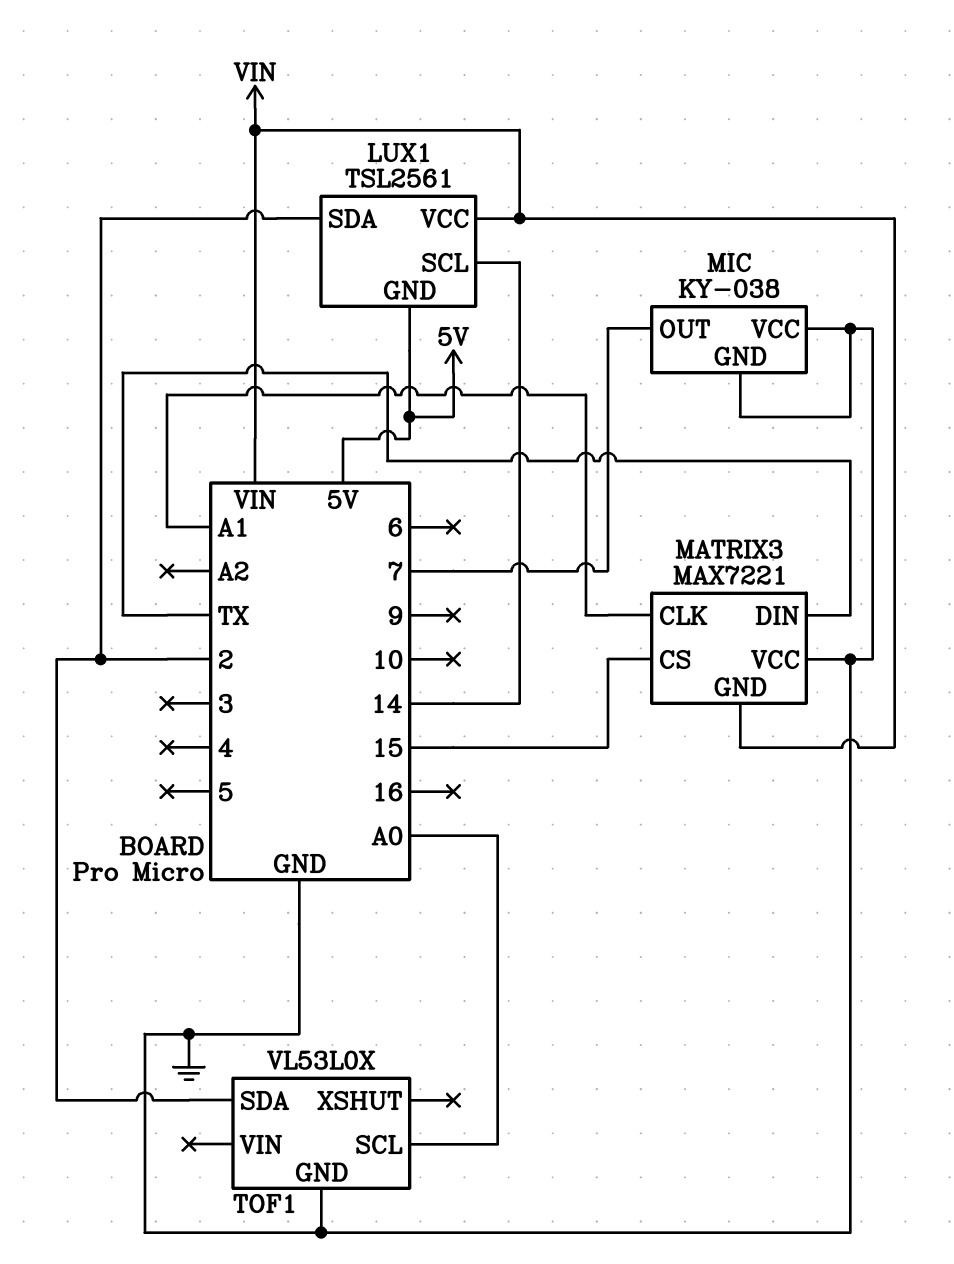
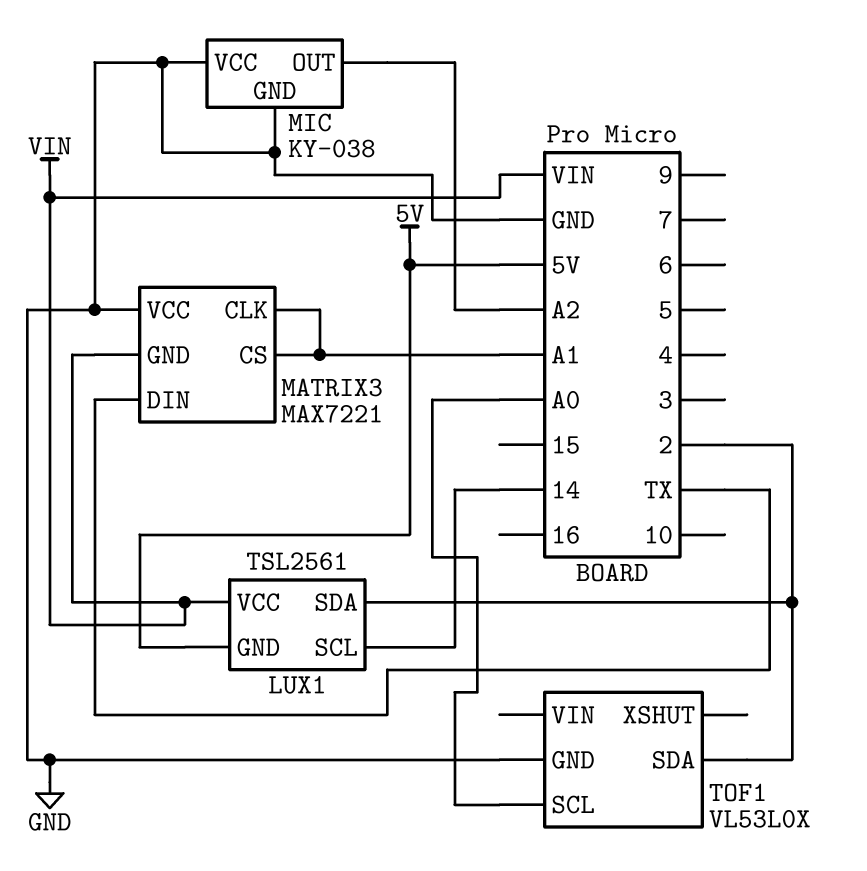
MATRIX3 pin CS: 15 -> A1
MIC pin OUT: 7 -> A2

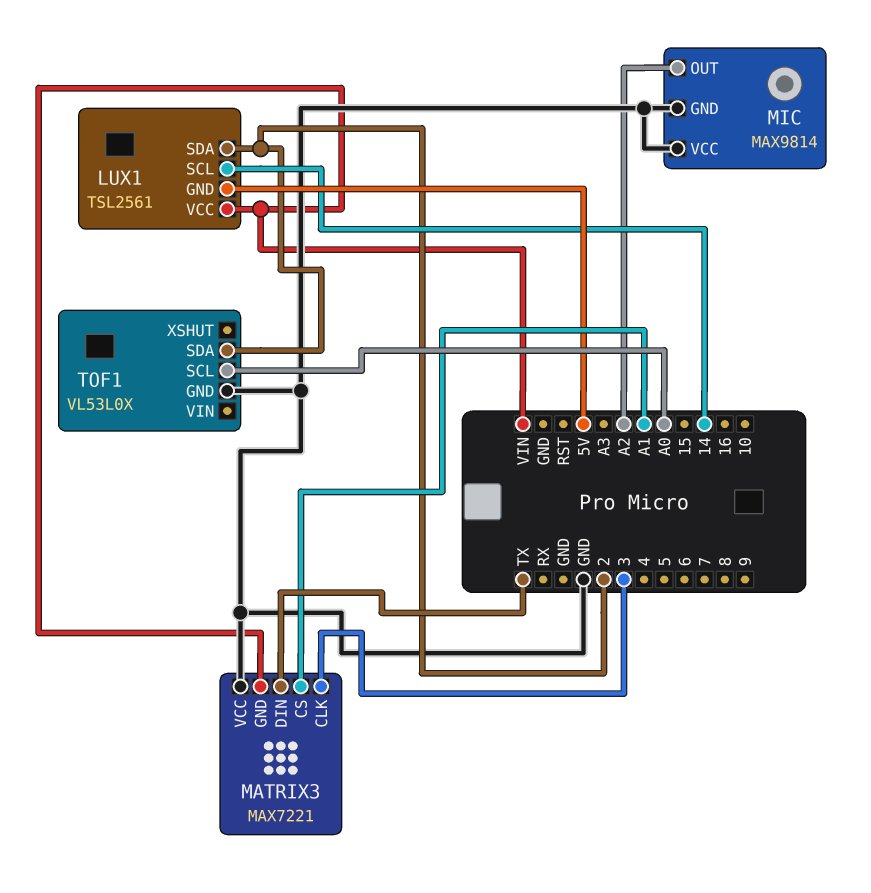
MATRIX3 pin CLK: A1 -> 3
MIC: KY-038 -> MAX9814

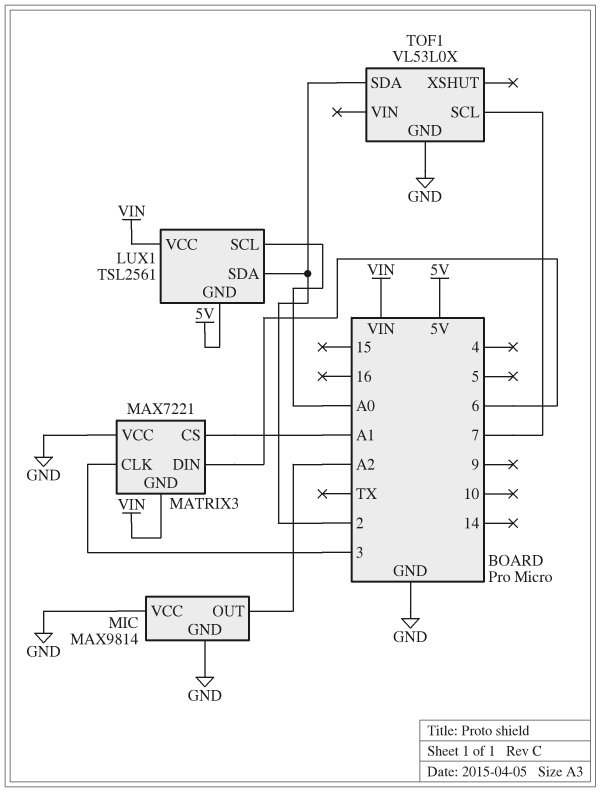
LUX1 pin SCL: 14 -> A0
MATRIX3 pin DIN: TX -> 6
TOF1 pin SCL: A0 -> 7

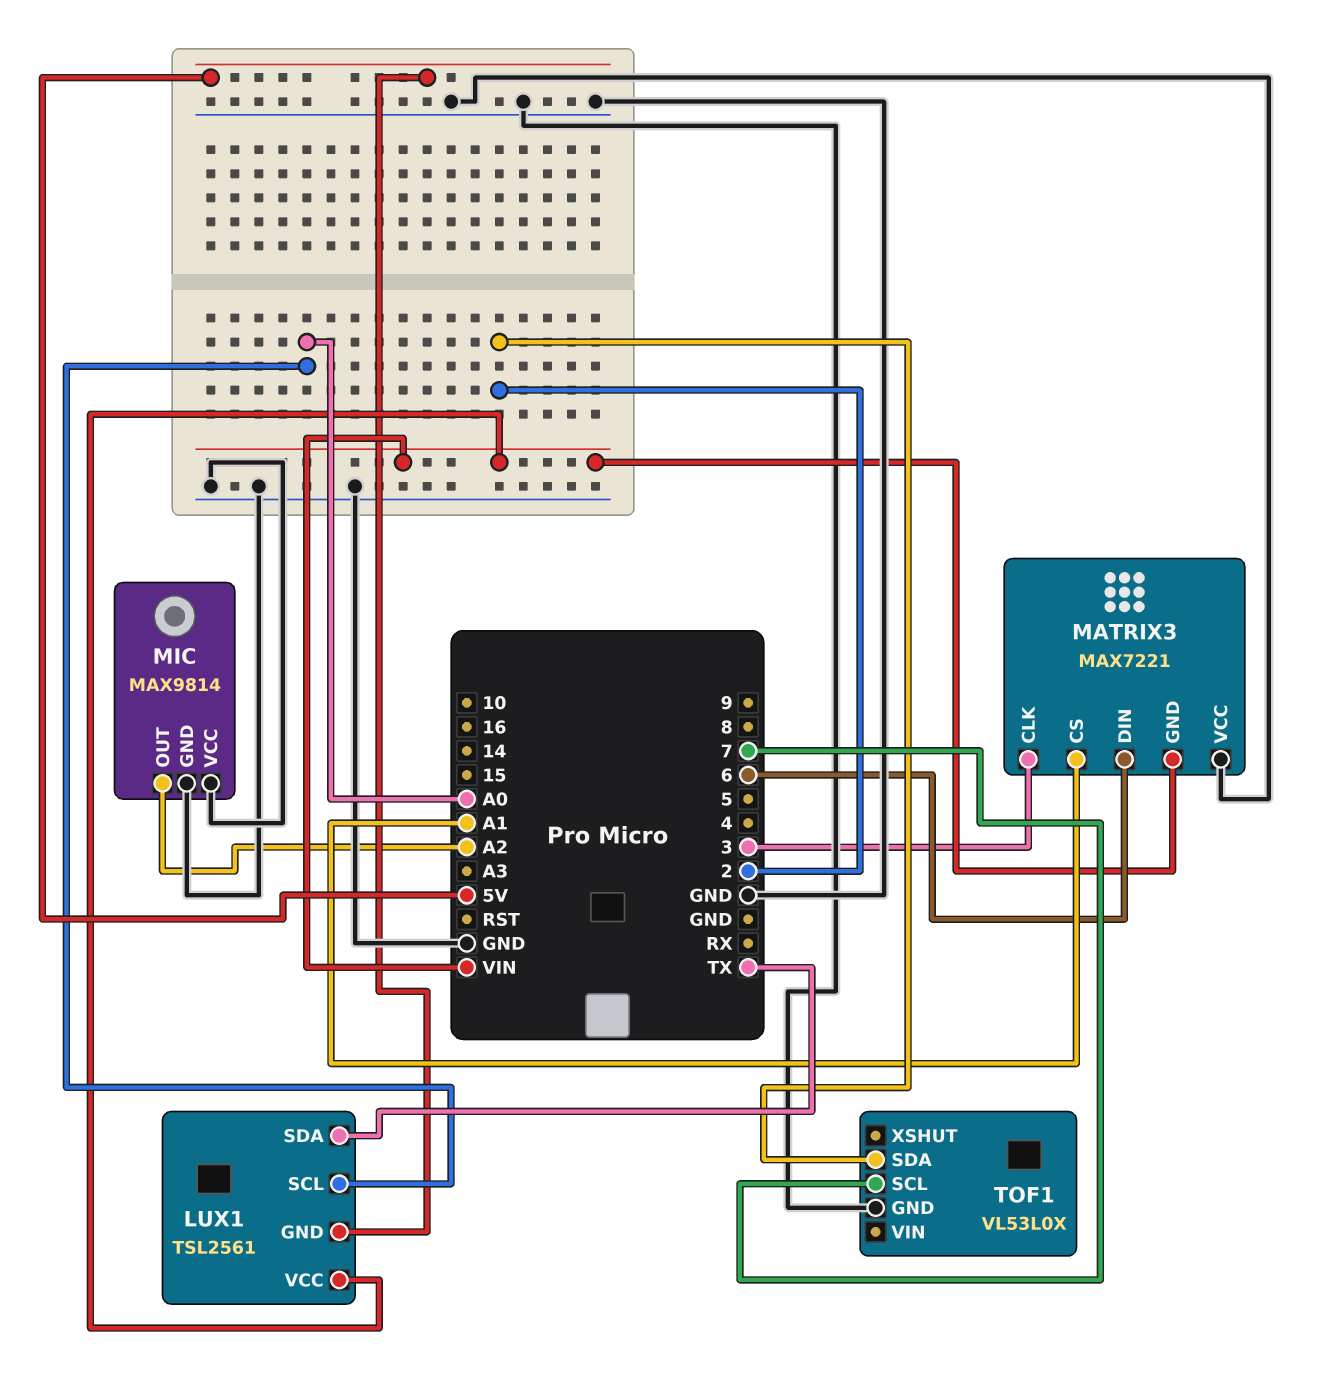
LUX1 pin SDA: 2 -> TX

